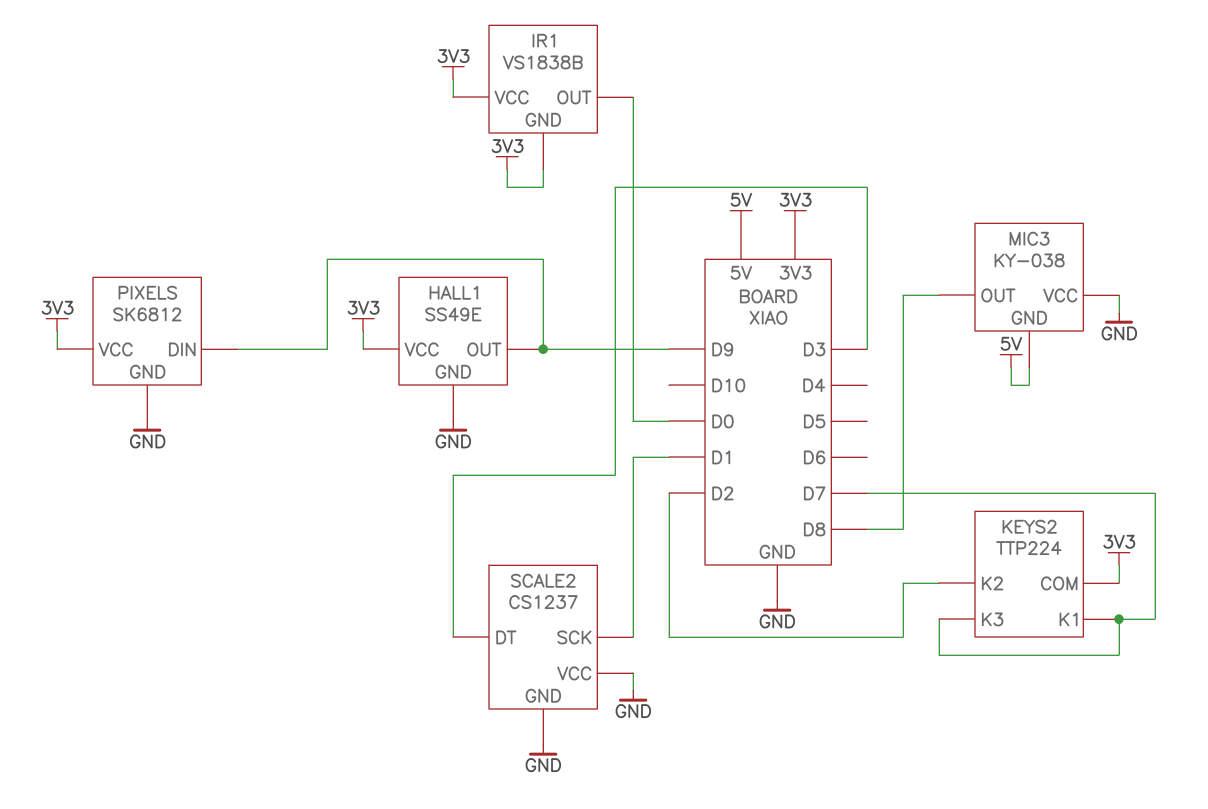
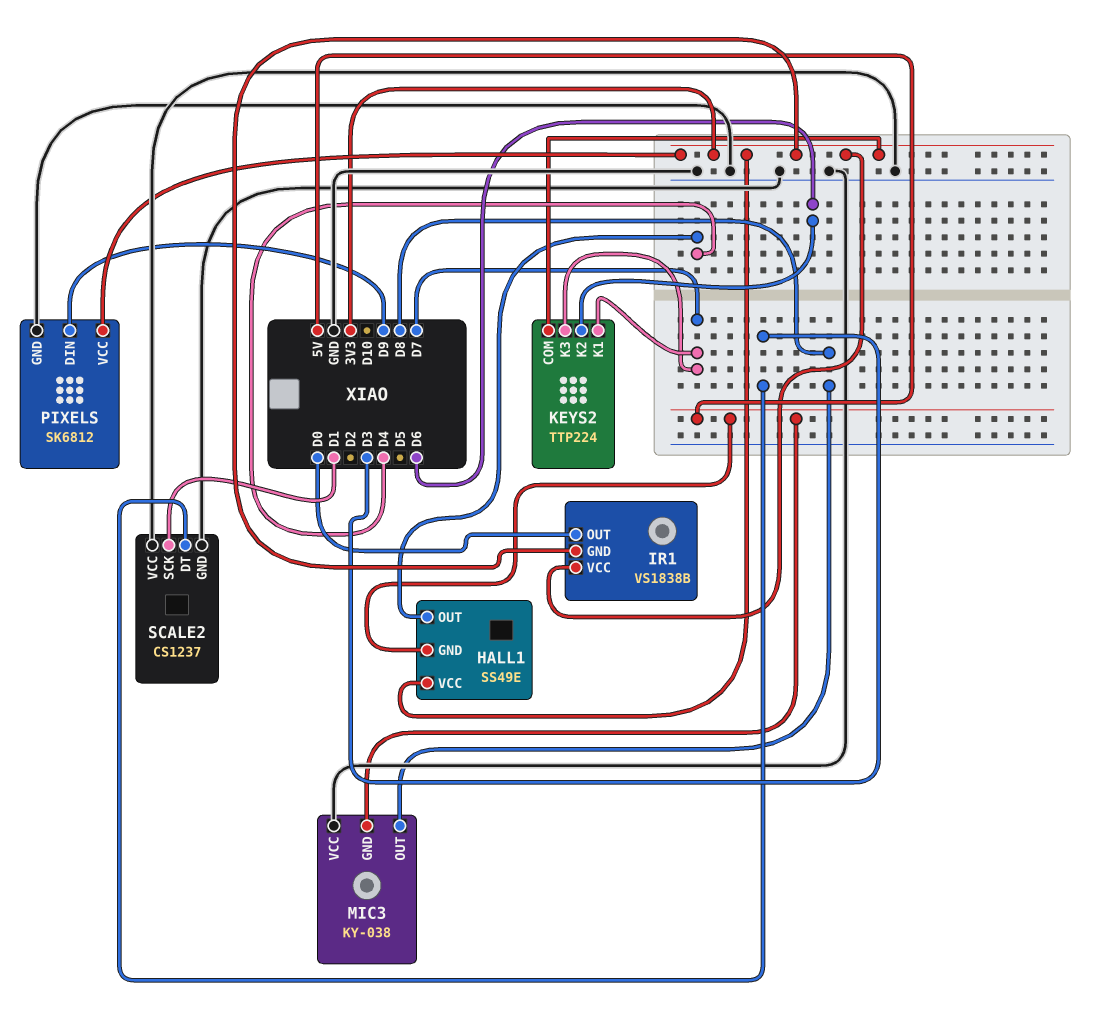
HALL1 pin GND: GND -> 5V
HALL1 pin OUT: D9 -> D4
KEYS2 pin K2: D2 -> D6

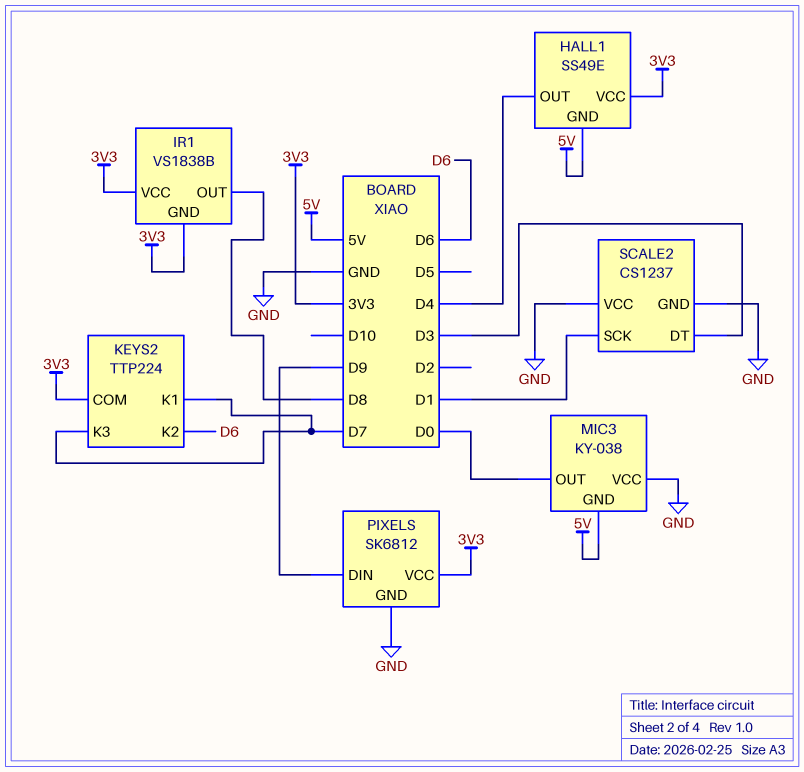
IR1 pin OUT: D0 -> D8
MIC3 pin OUT: D8 -> D0

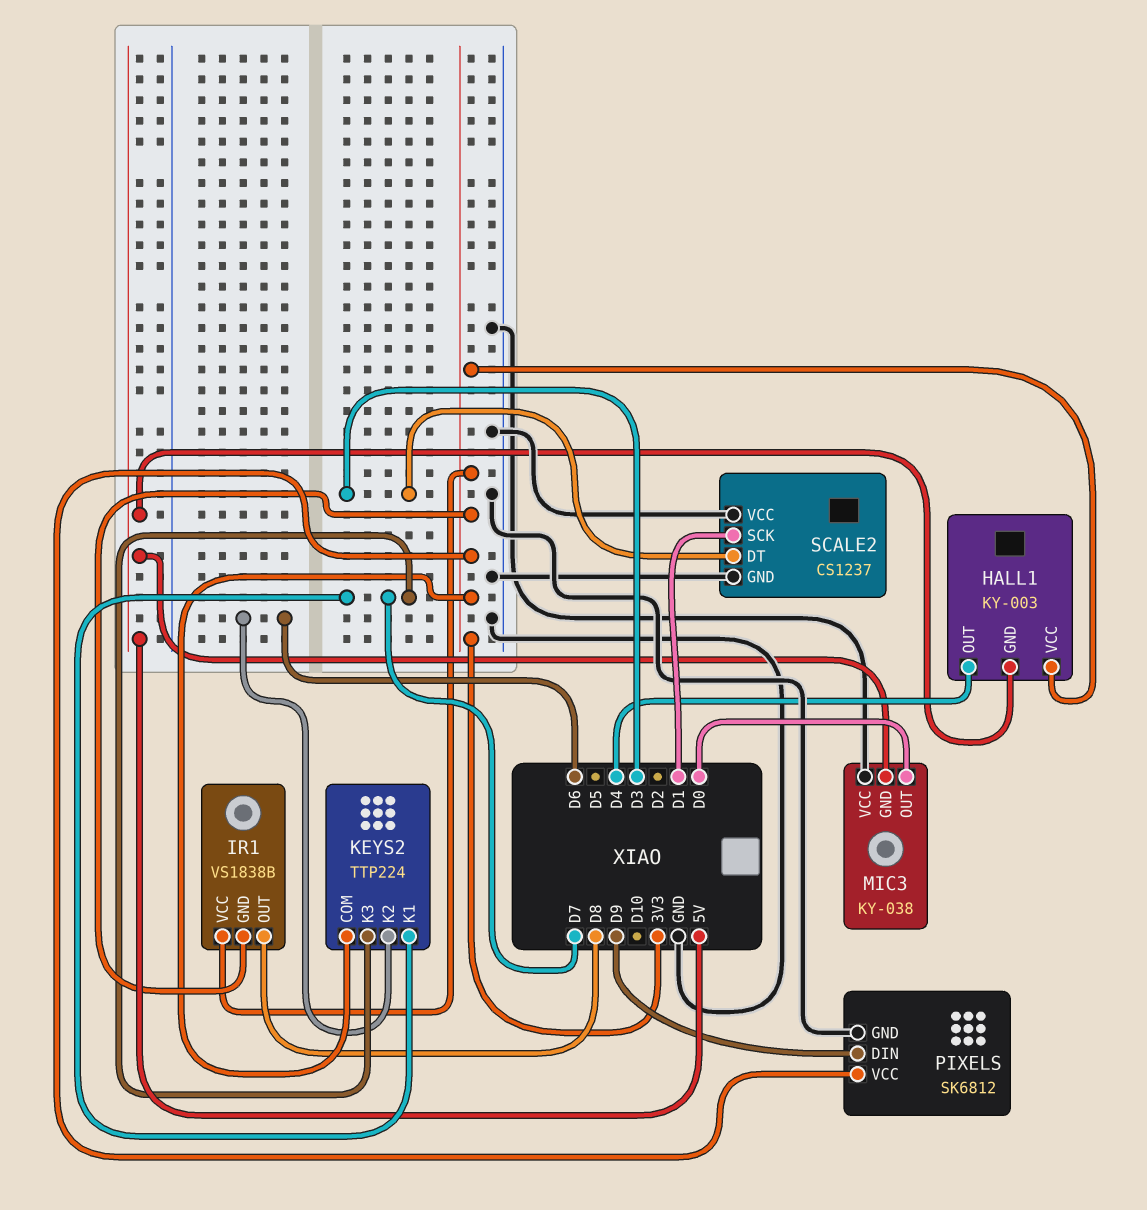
HALL1: SS49E -> KY-003

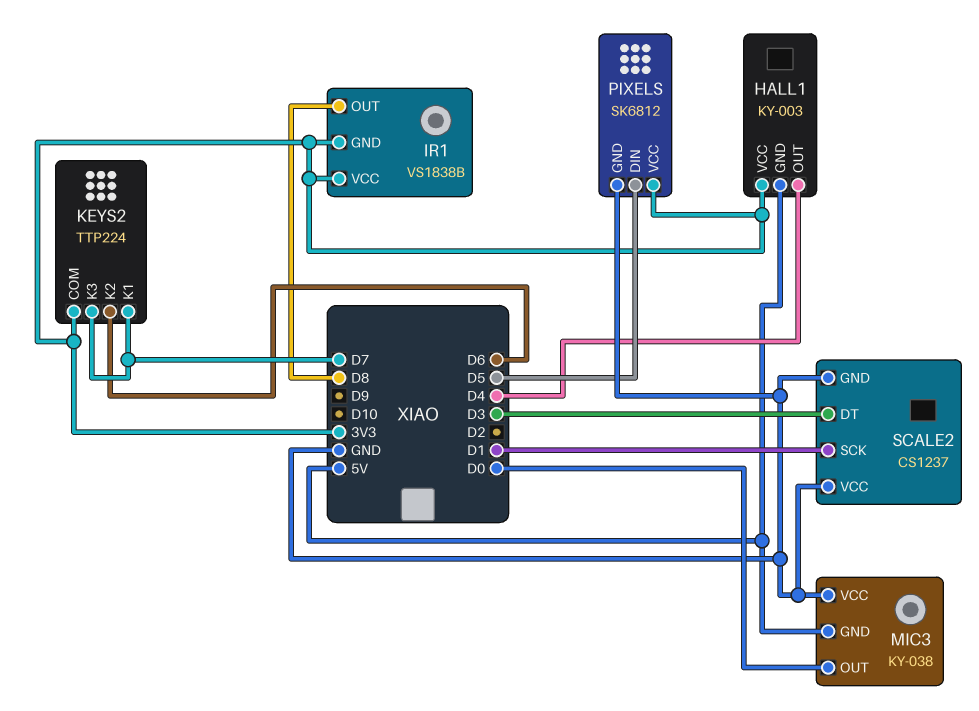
PIXELS pin DIN: D9 -> D5

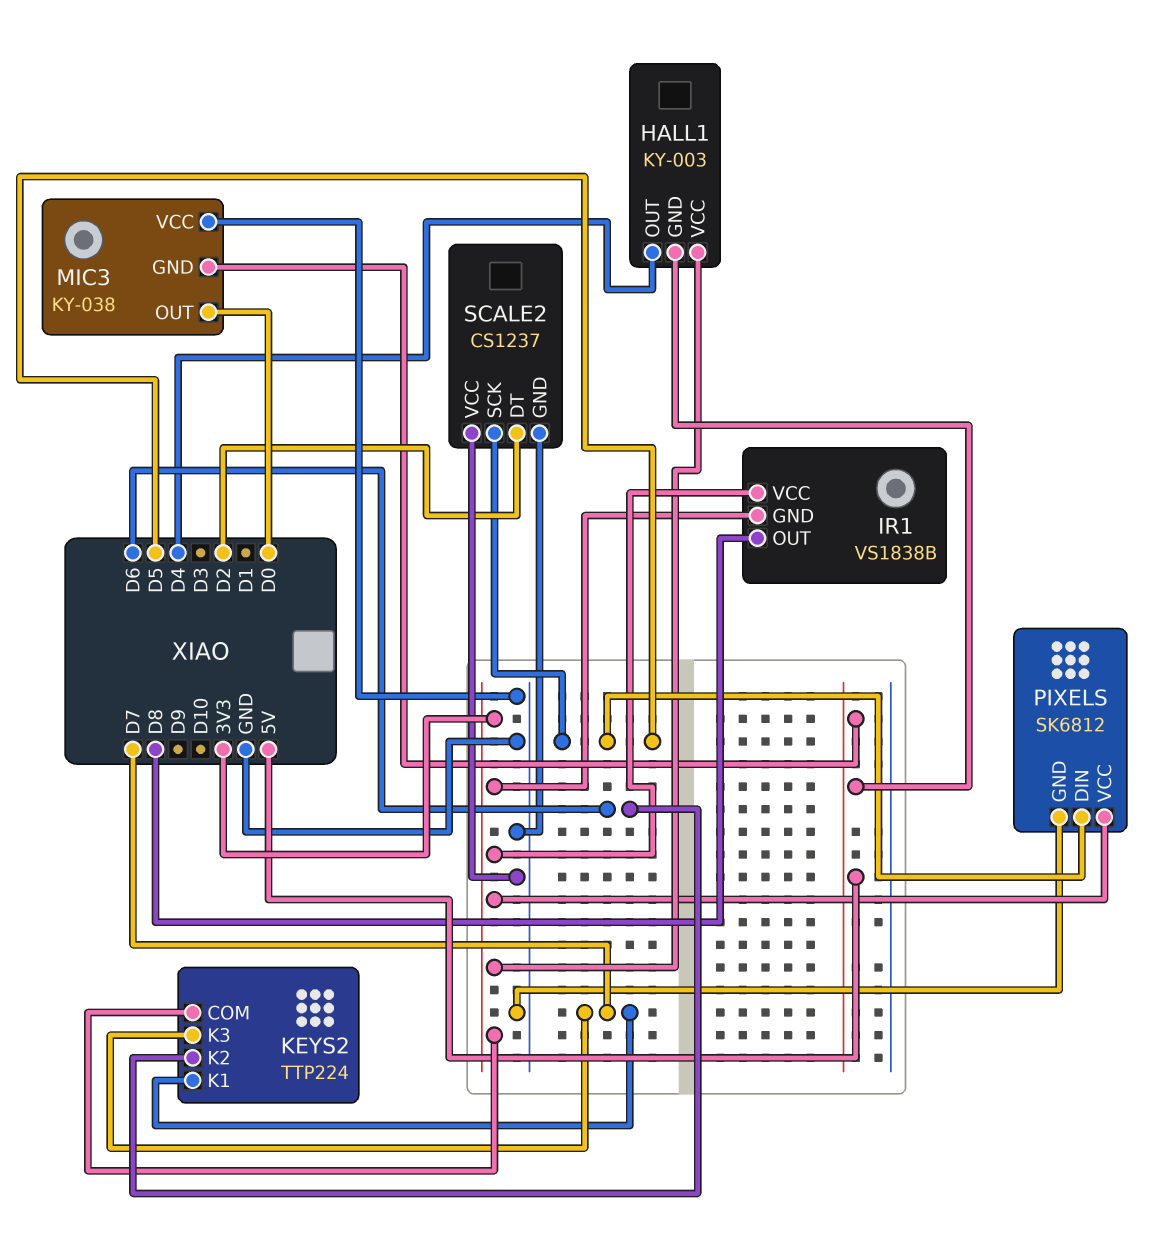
SCALE2 pin DT: D3 -> D2
SCALE2 pin SCK: D1 -> D5

